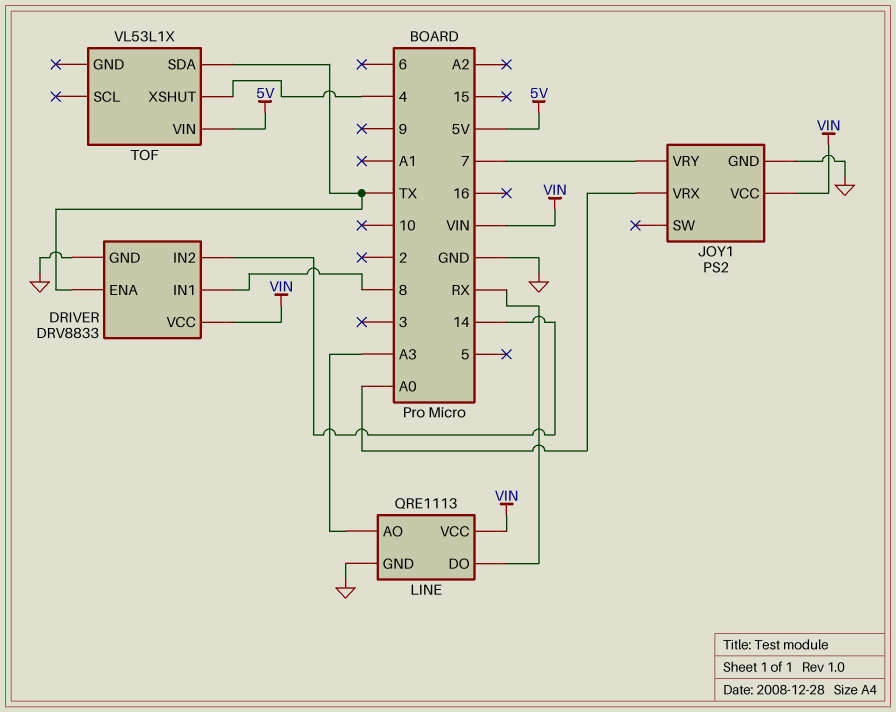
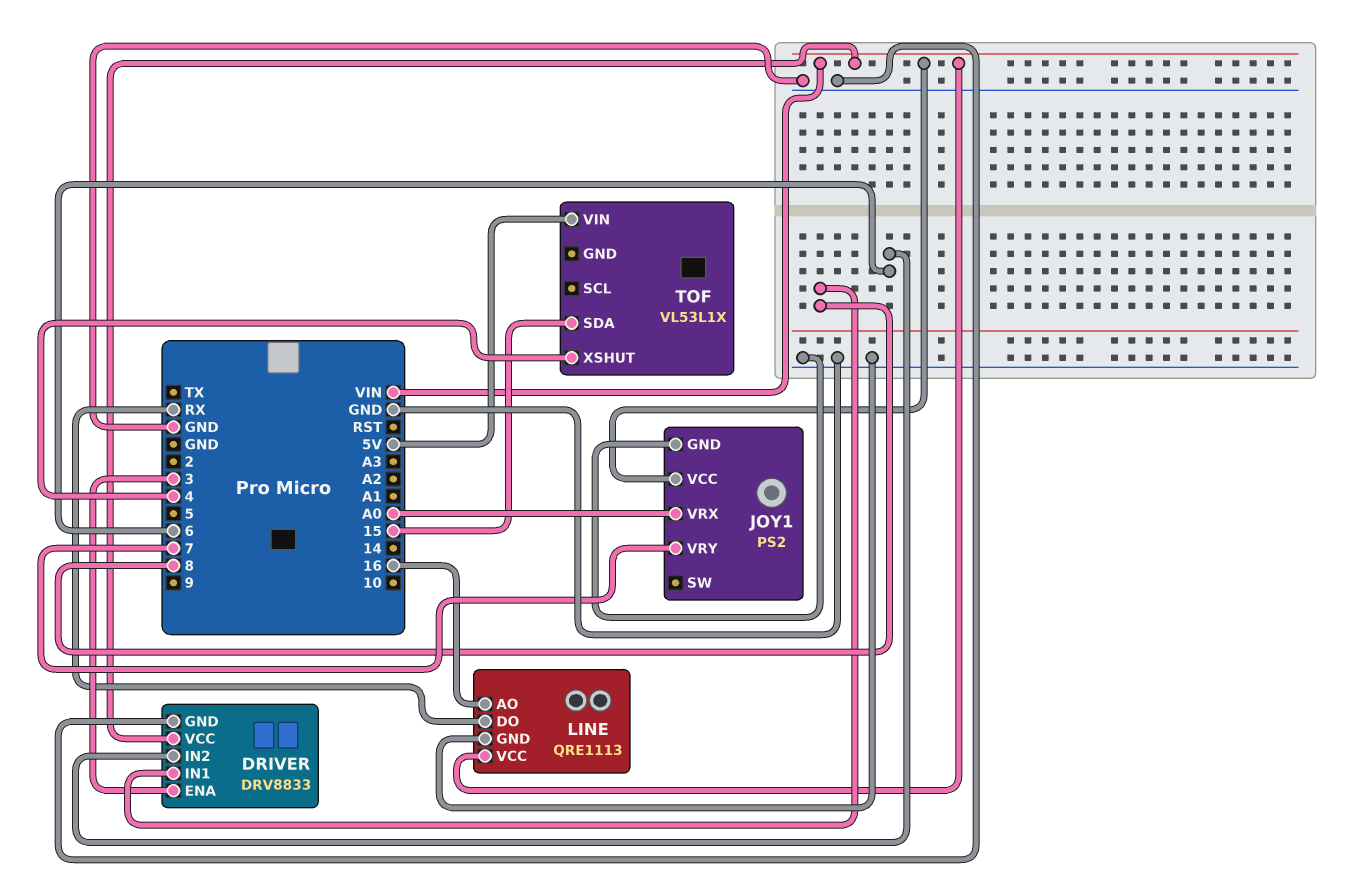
DRIVER pin ENA: TX -> 3
DRIVER pin IN2: 14 -> 6
LINE pin AO: A3 -> 16
TOF pin SDA: TX -> 15

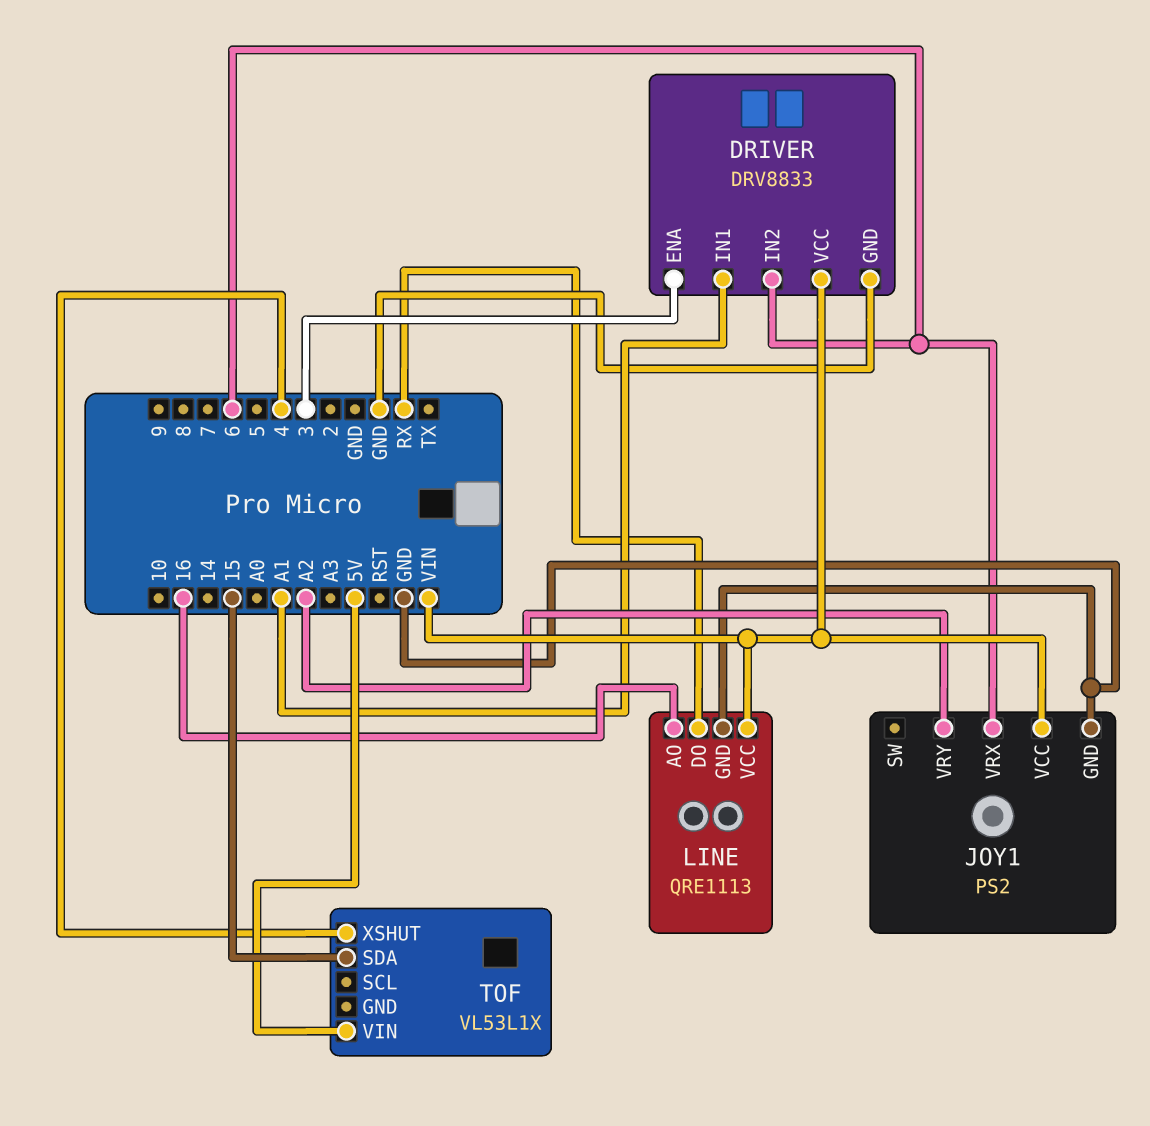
DRIVER pin IN1: 8 -> A1
JOY1 pin VRX: A0 -> 6
JOY1 pin VRY: 7 -> A2

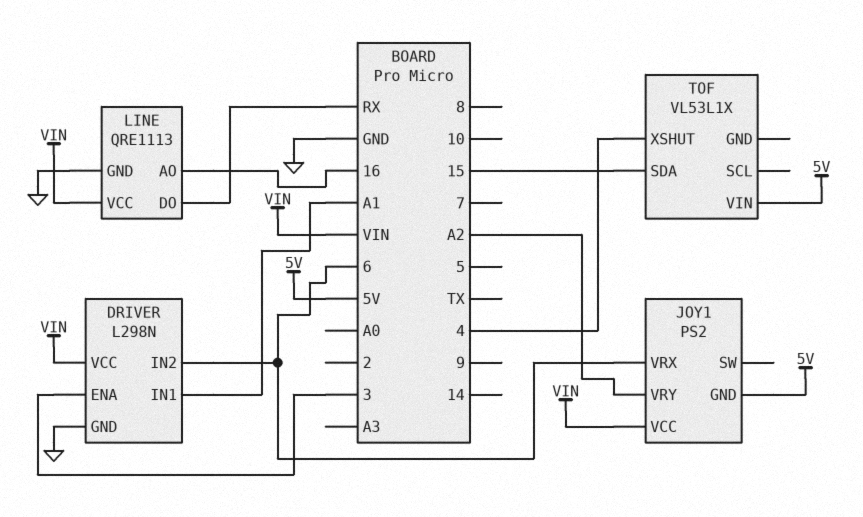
DRIVER: DRV8833 -> L298N
JOY1 pin GND: GND -> 5V

